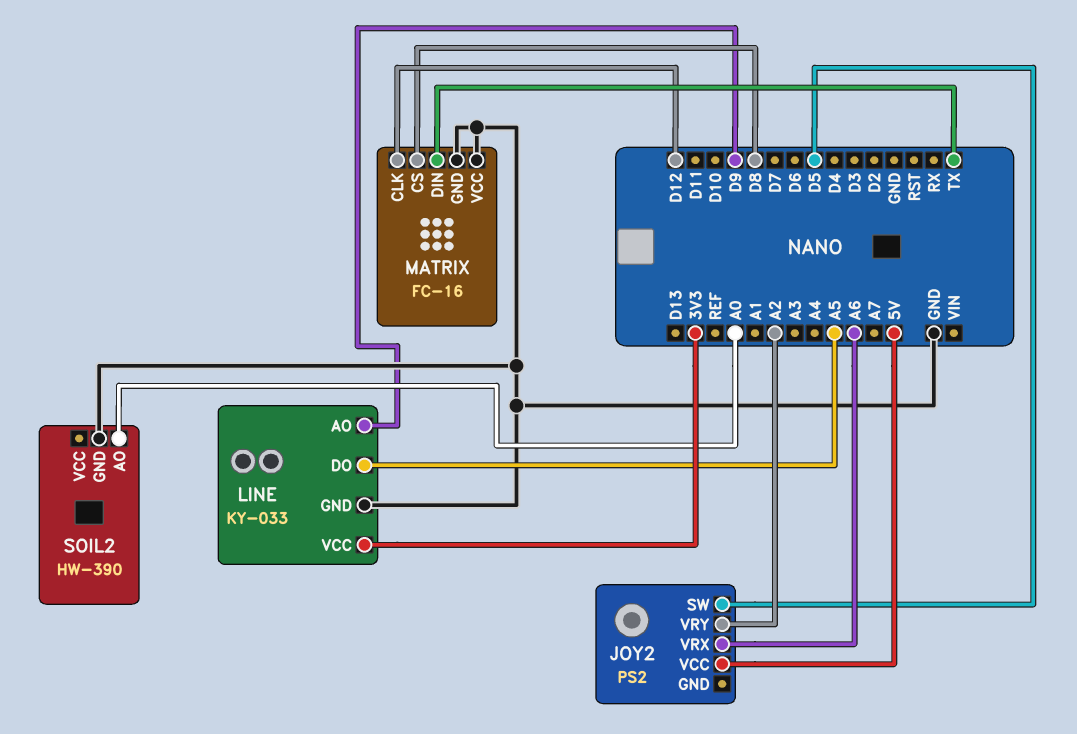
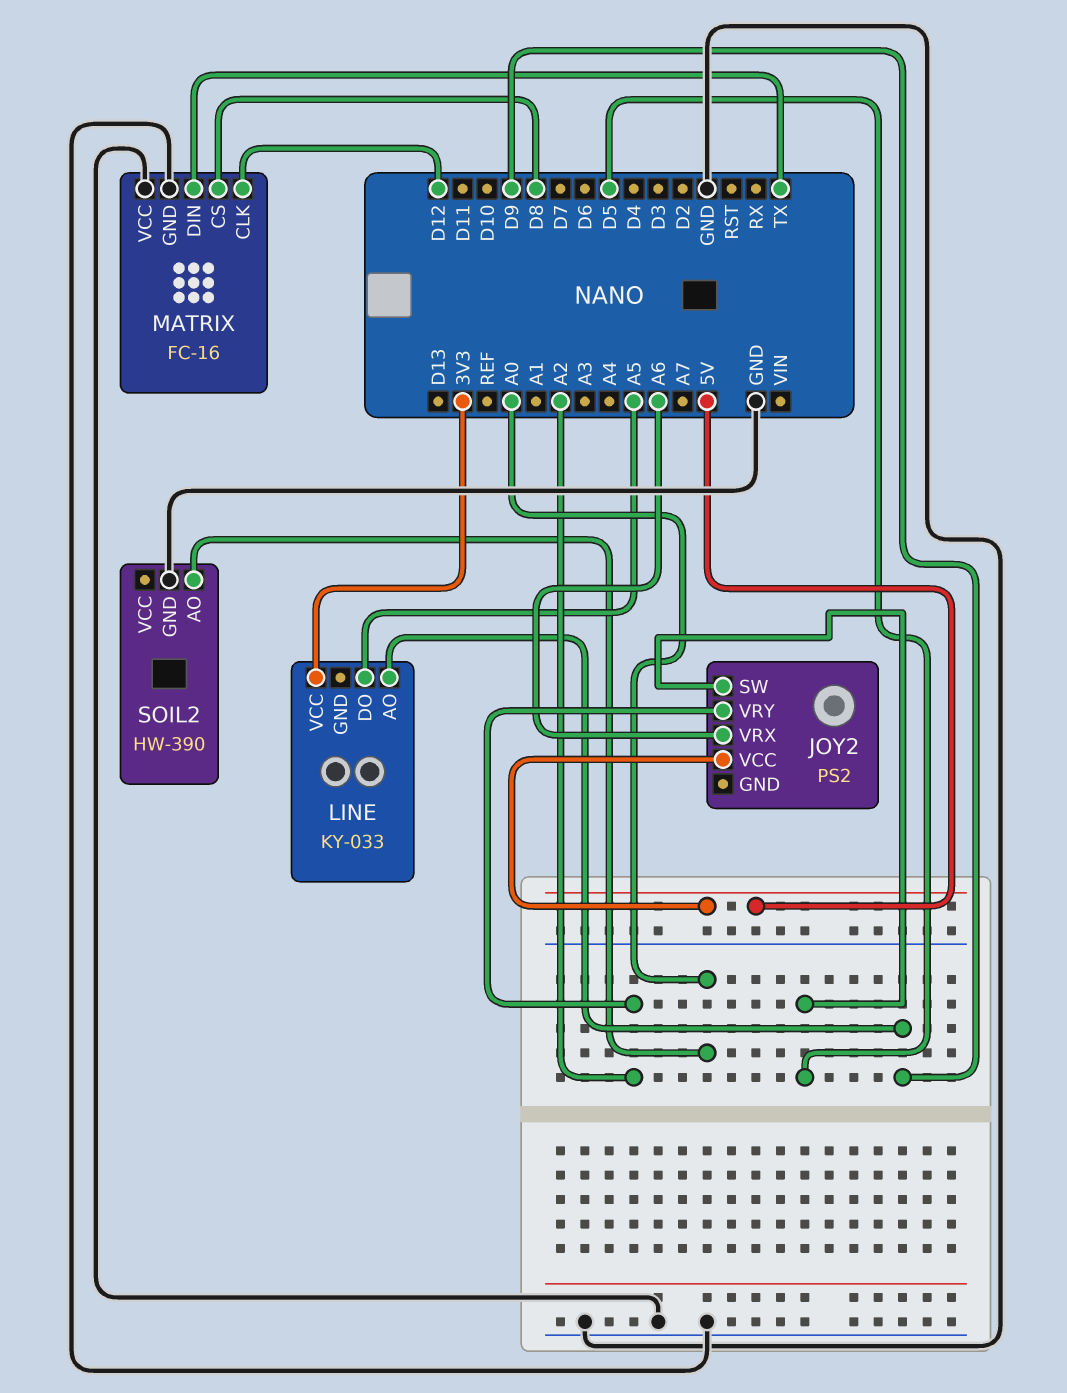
LINE pin GND: GND -> none

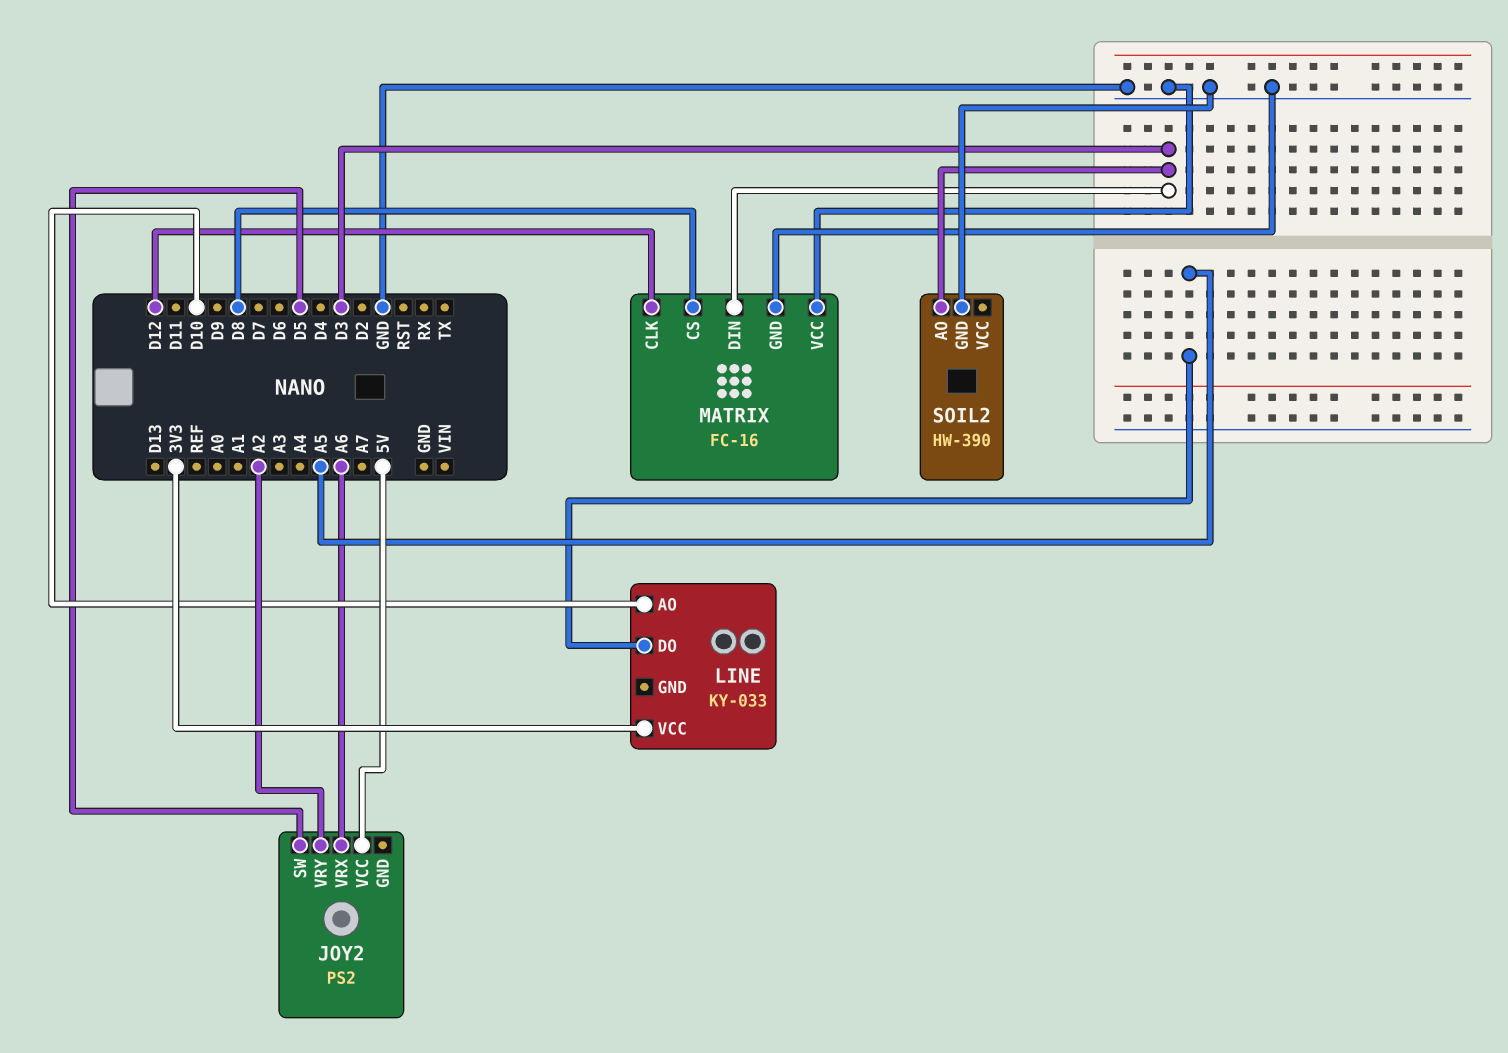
LINE pin AO: D9 -> D10
MATRIX pin DIN: TX -> D3
SOIL2 pin AO: A0 -> D3

